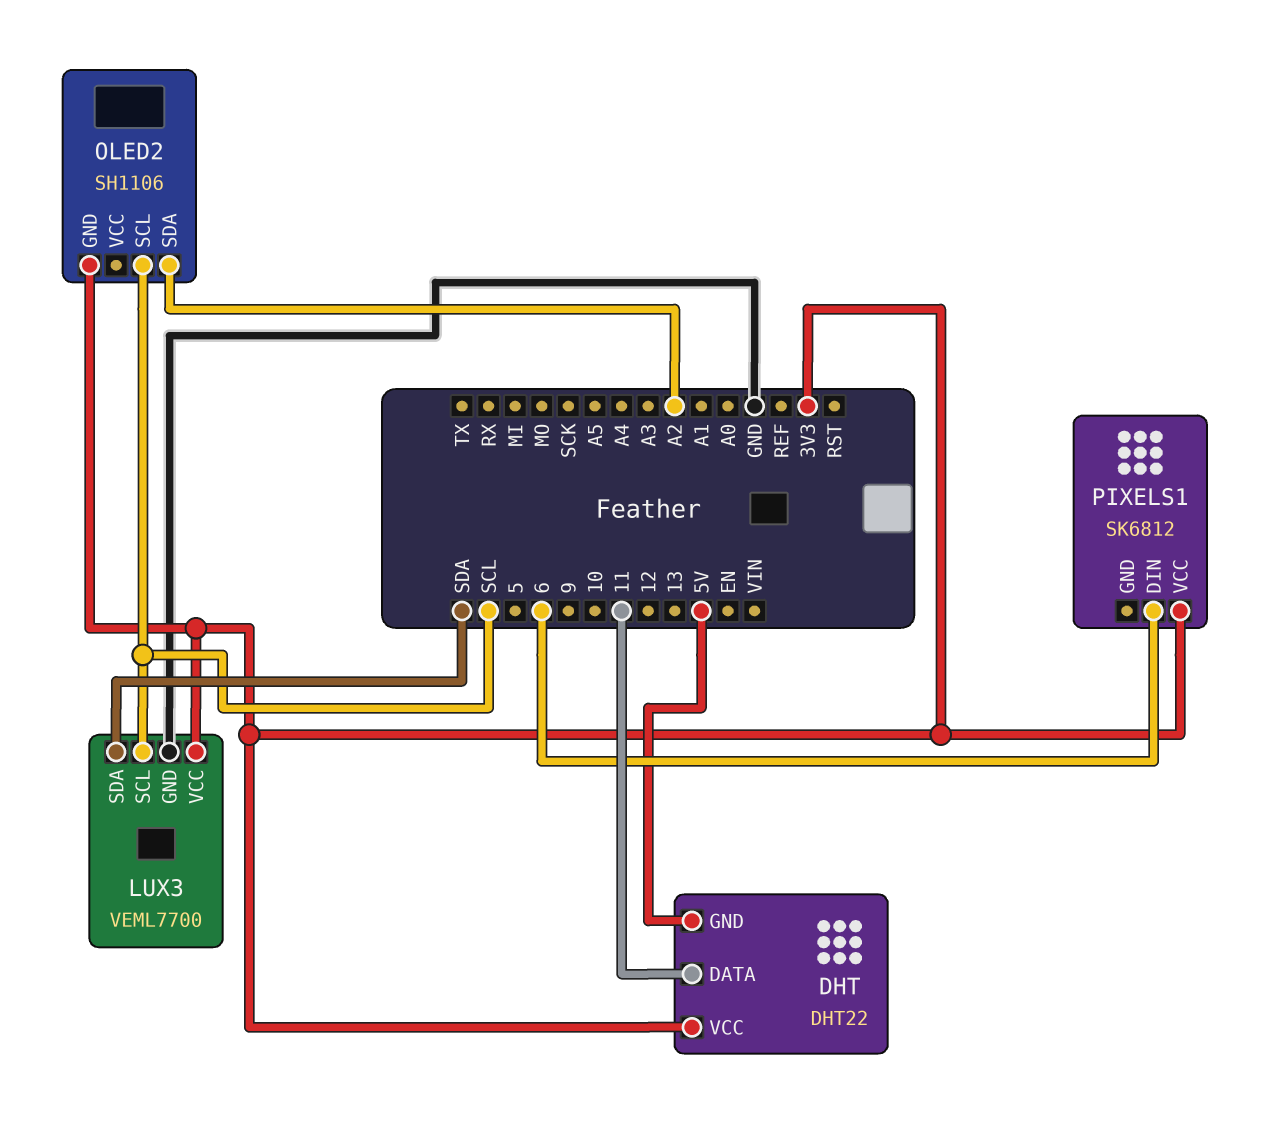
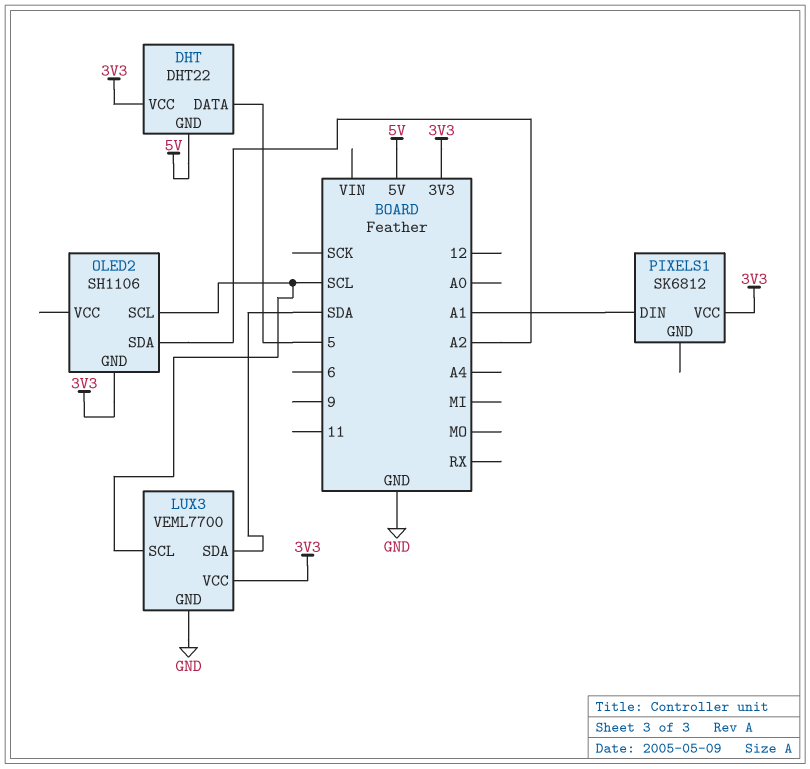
DHT pin DATA: 11 -> 5
PIXELS1 pin DIN: 6 -> A1

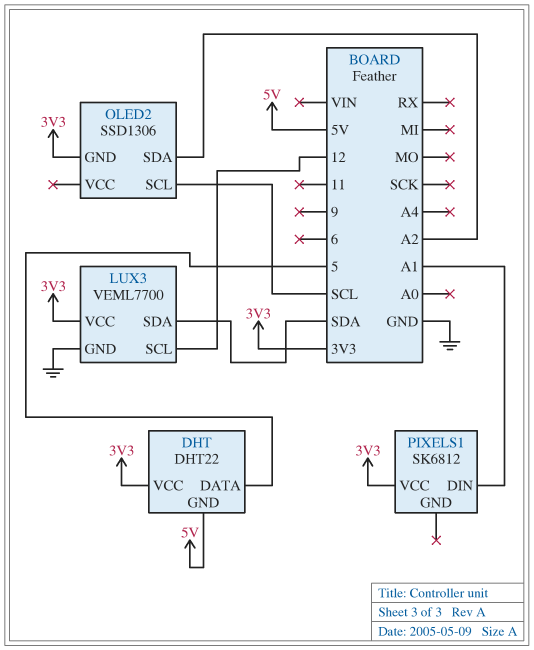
LUX3 pin SCL: SCL -> 12
OLED2: SH1106 -> SSD1306

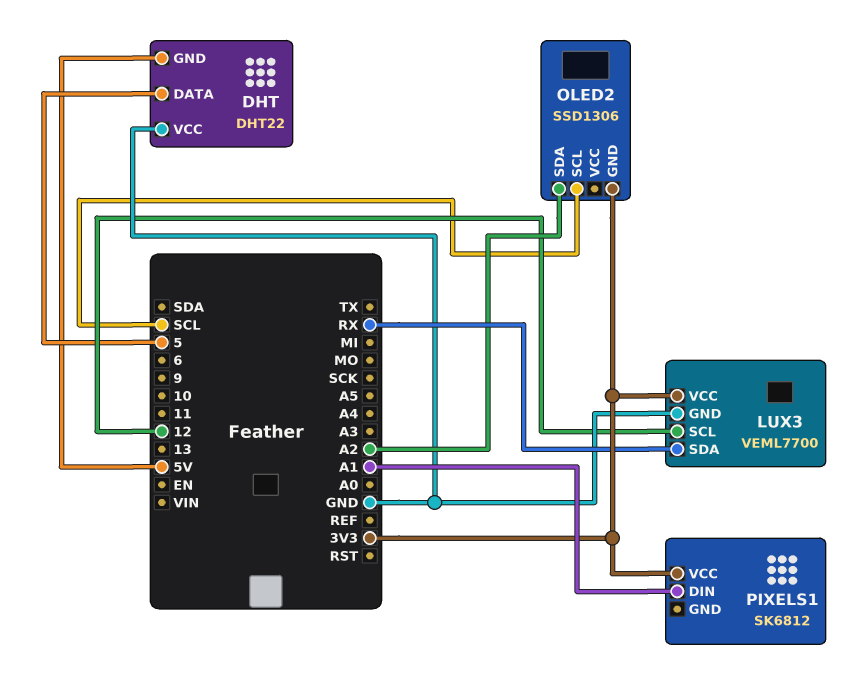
DHT pin VCC: 3V3 -> GND
LUX3 pin SDA: SDA -> RX

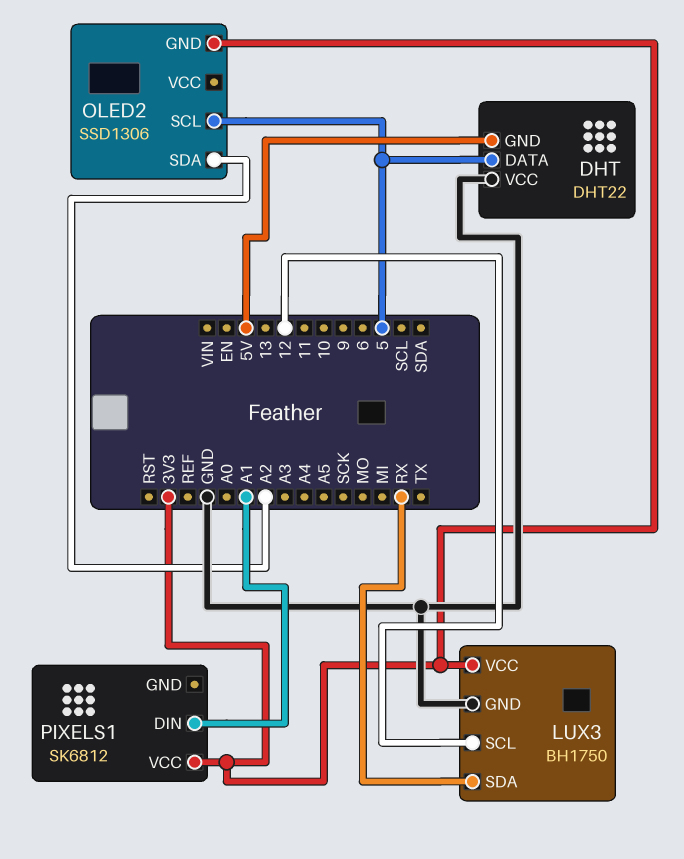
LUX3: VEML7700 -> BH1750
OLED2 pin SCL: SCL -> 5

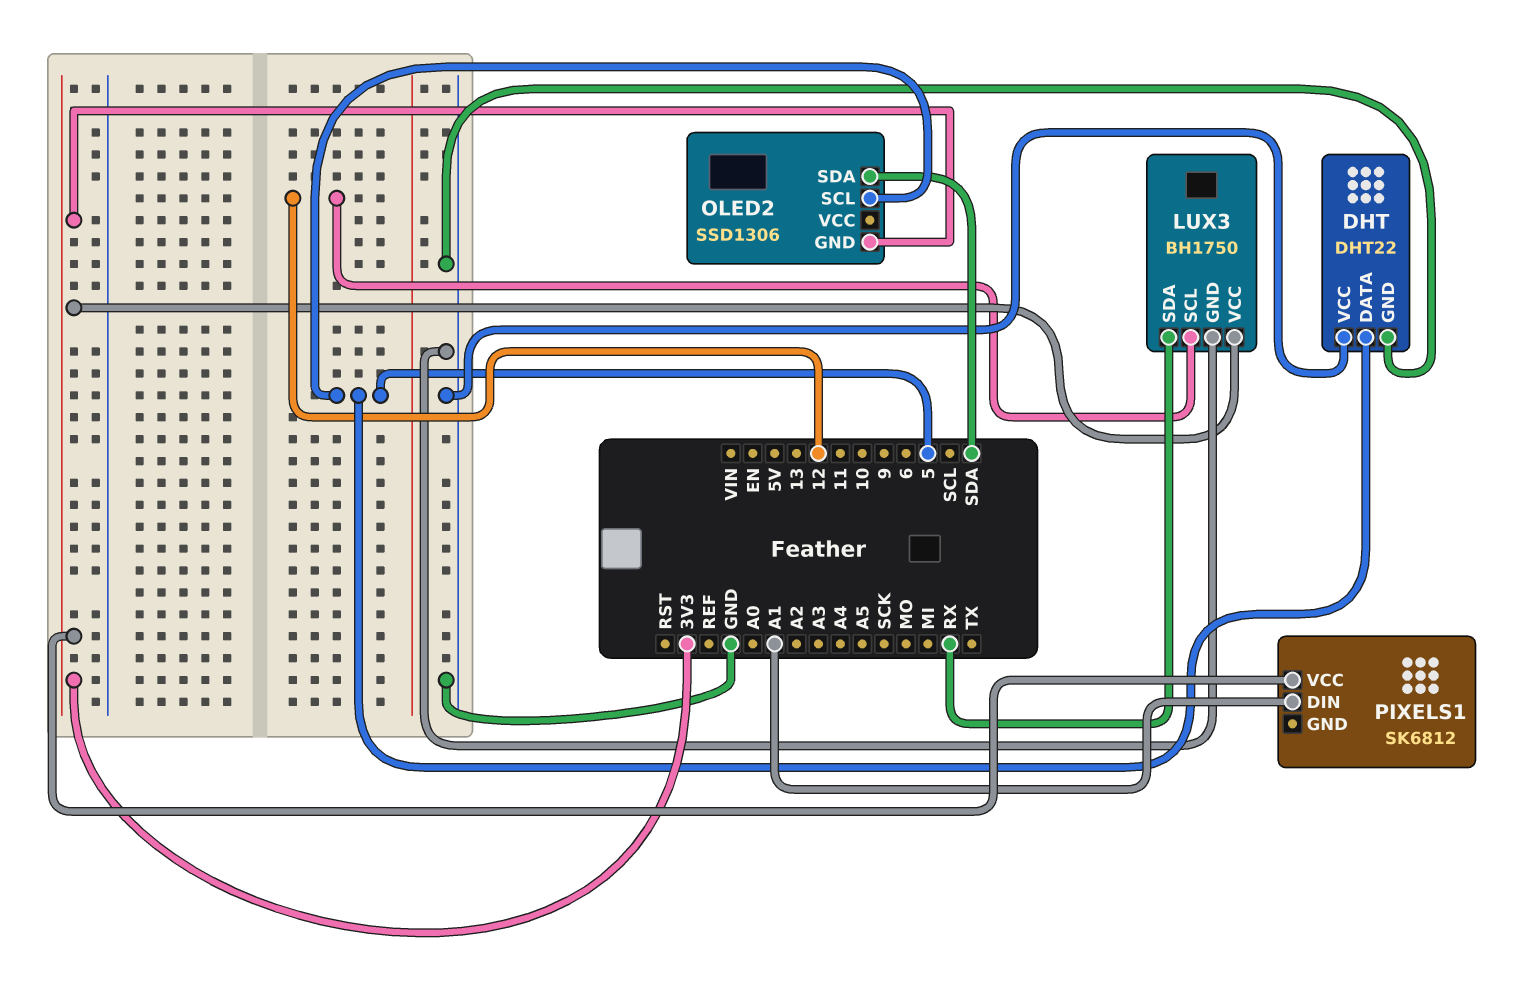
DHT pin GND: 5V -> GND
OLED2 pin SDA: A2 -> SDA

